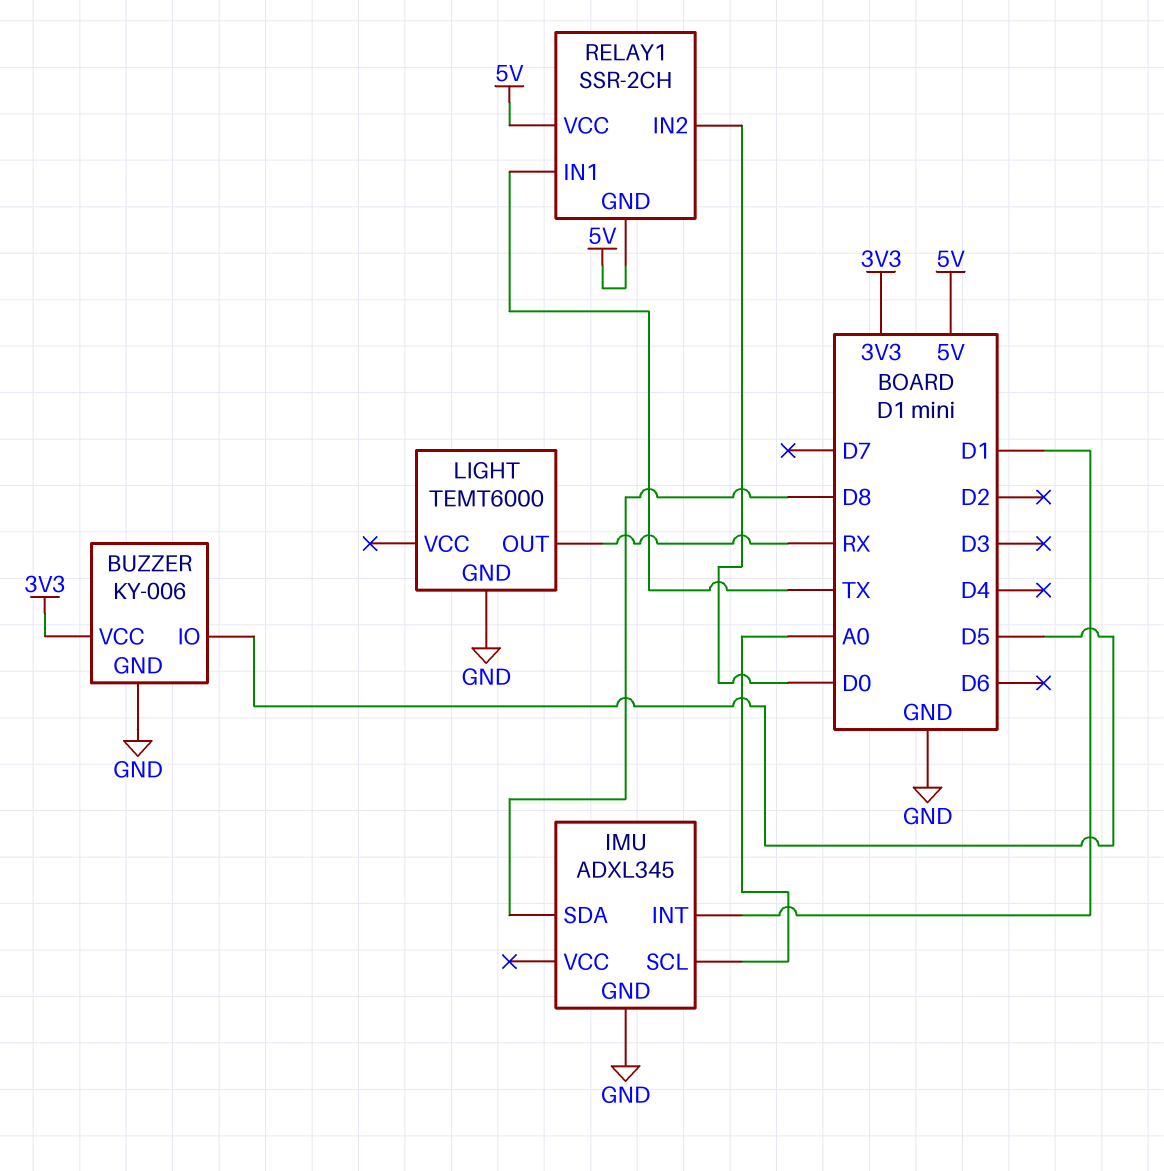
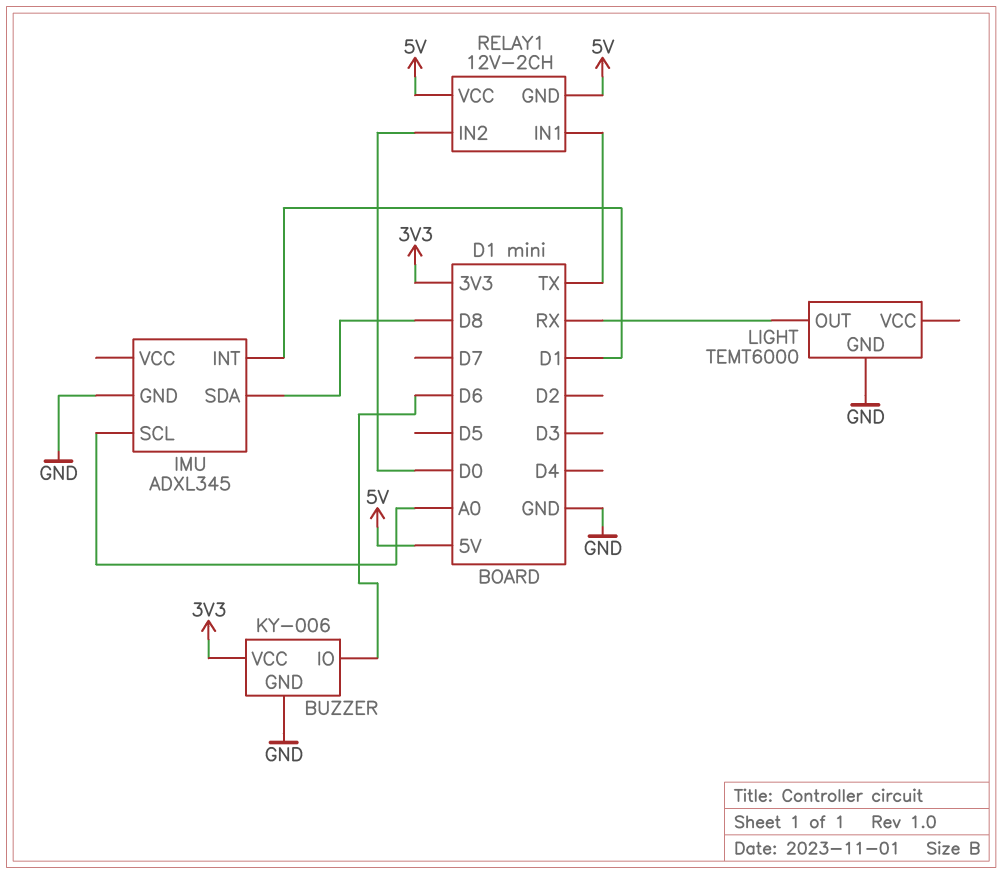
BUZZER pin IO: D5 -> D6
RELAY1: SSR-2CH -> 12V-2CH

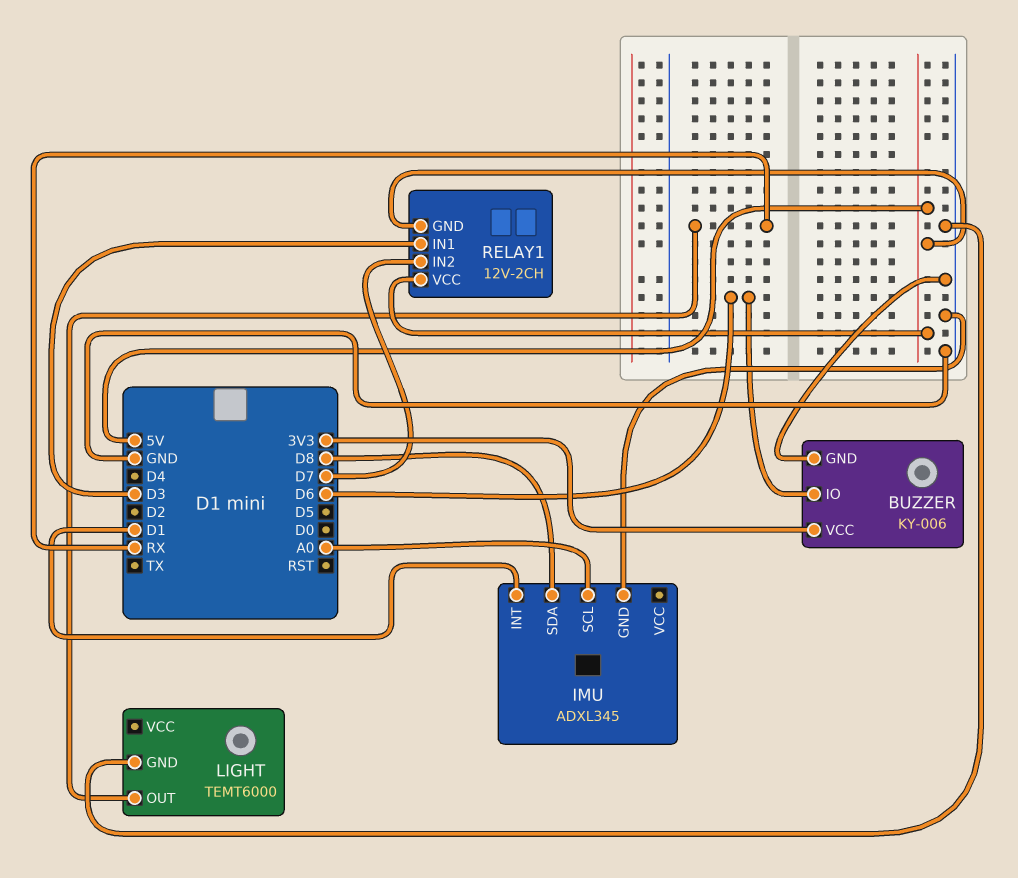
RELAY1 pin IN1: TX -> D3
RELAY1 pin IN2: D0 -> D7

